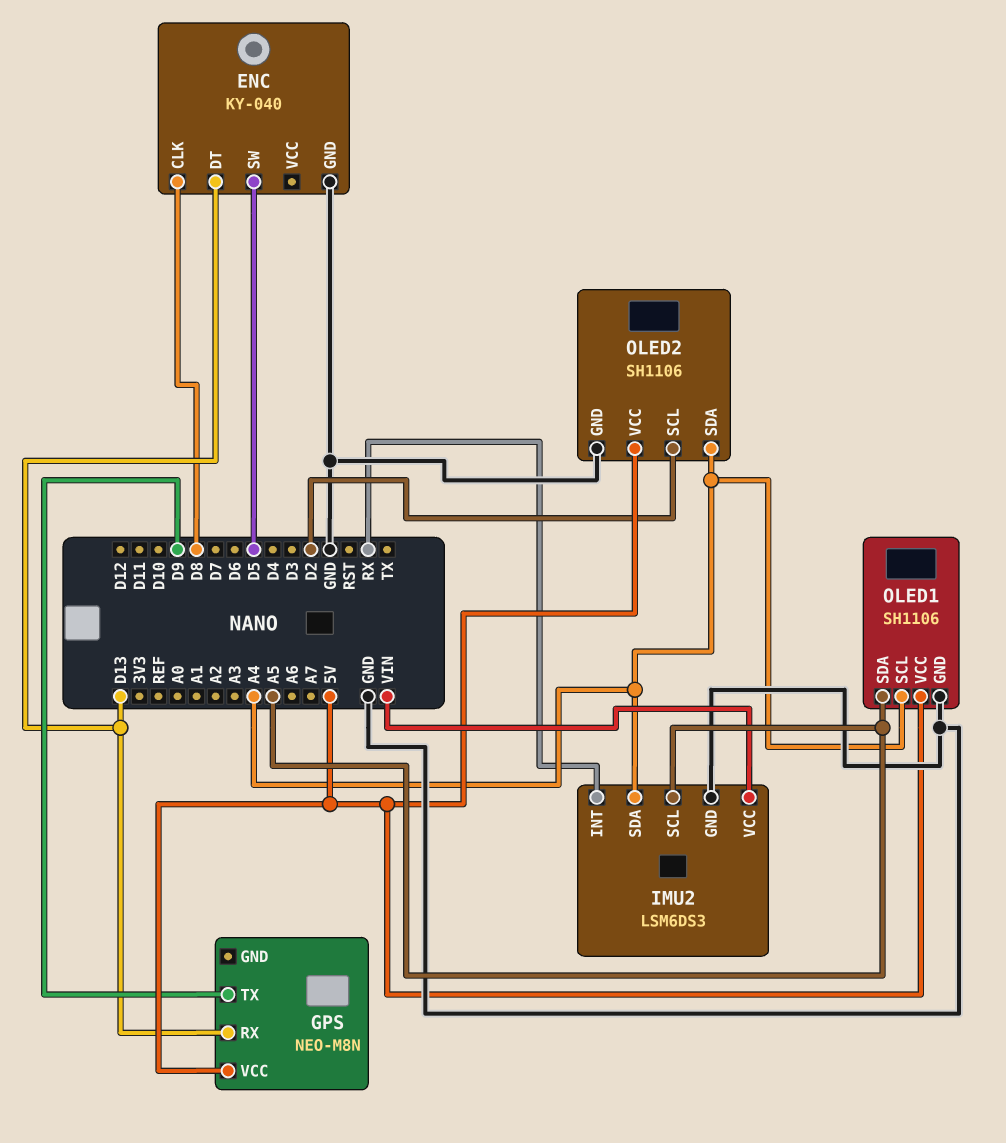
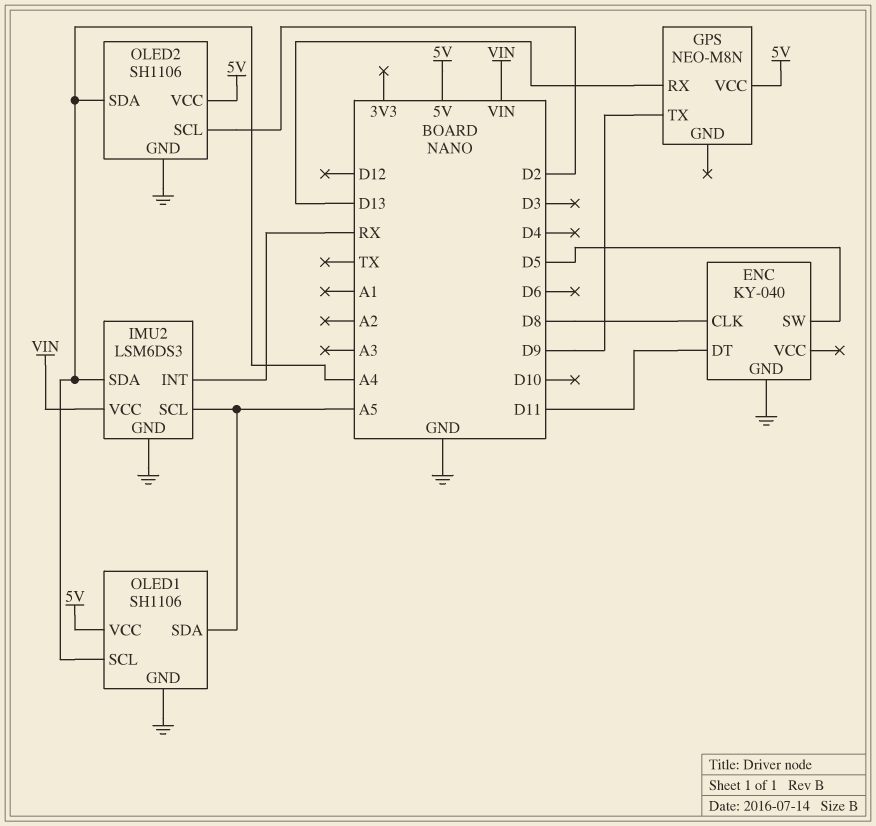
ENC pin DT: D13 -> D11

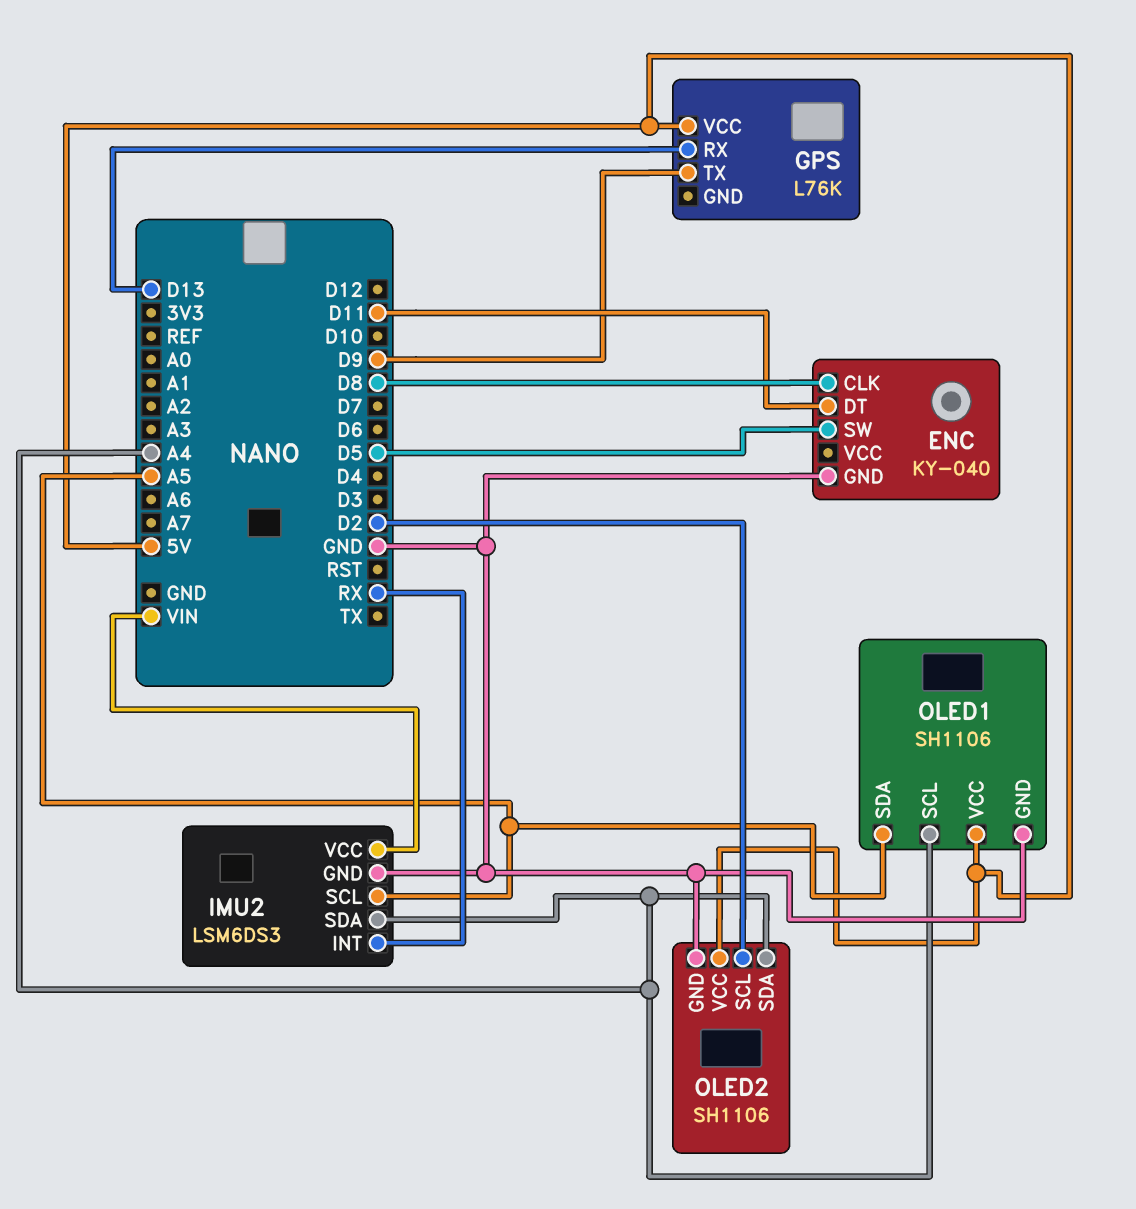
GPS: NEO-M8N -> L76K

